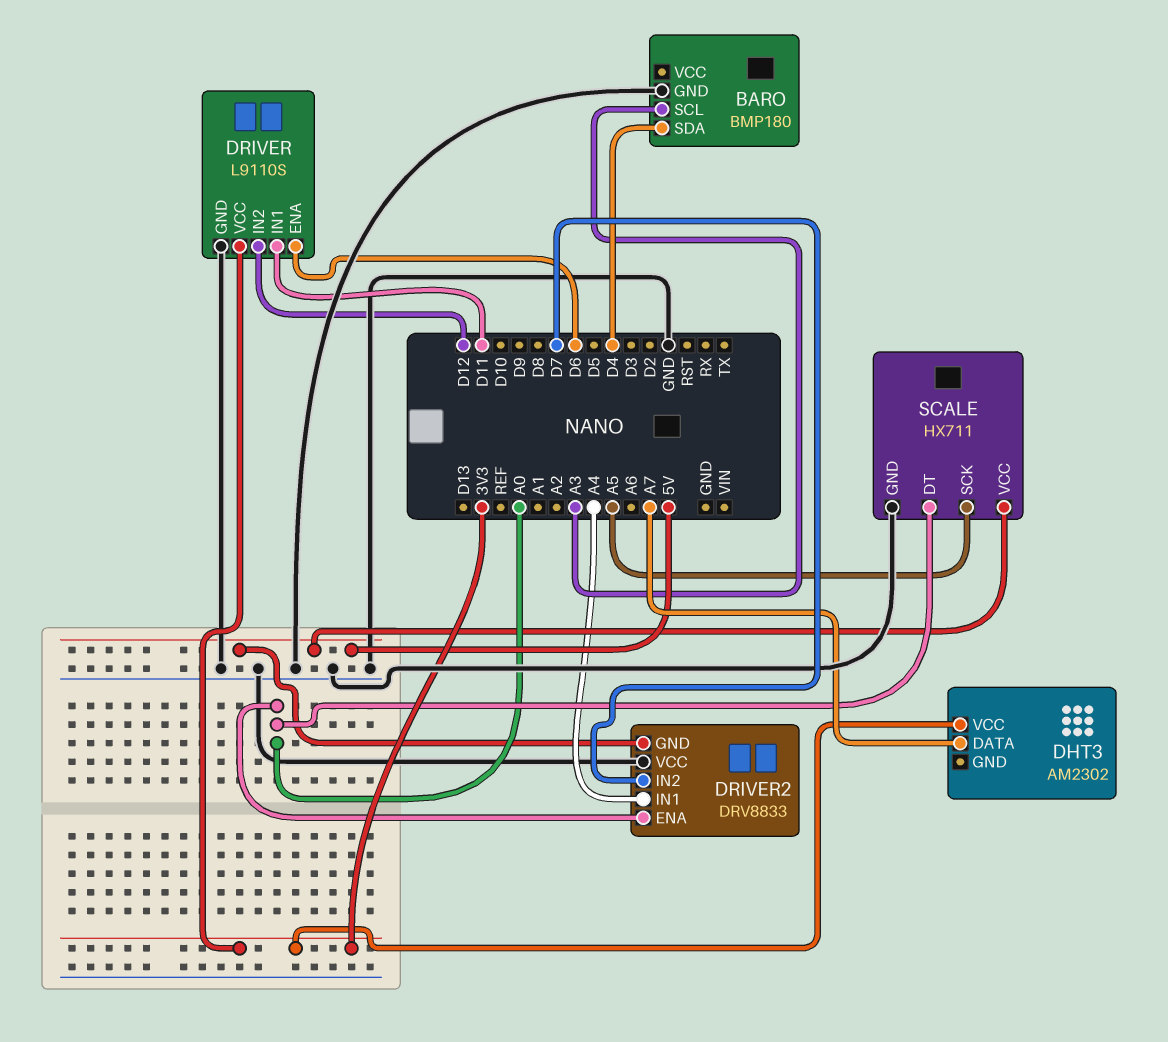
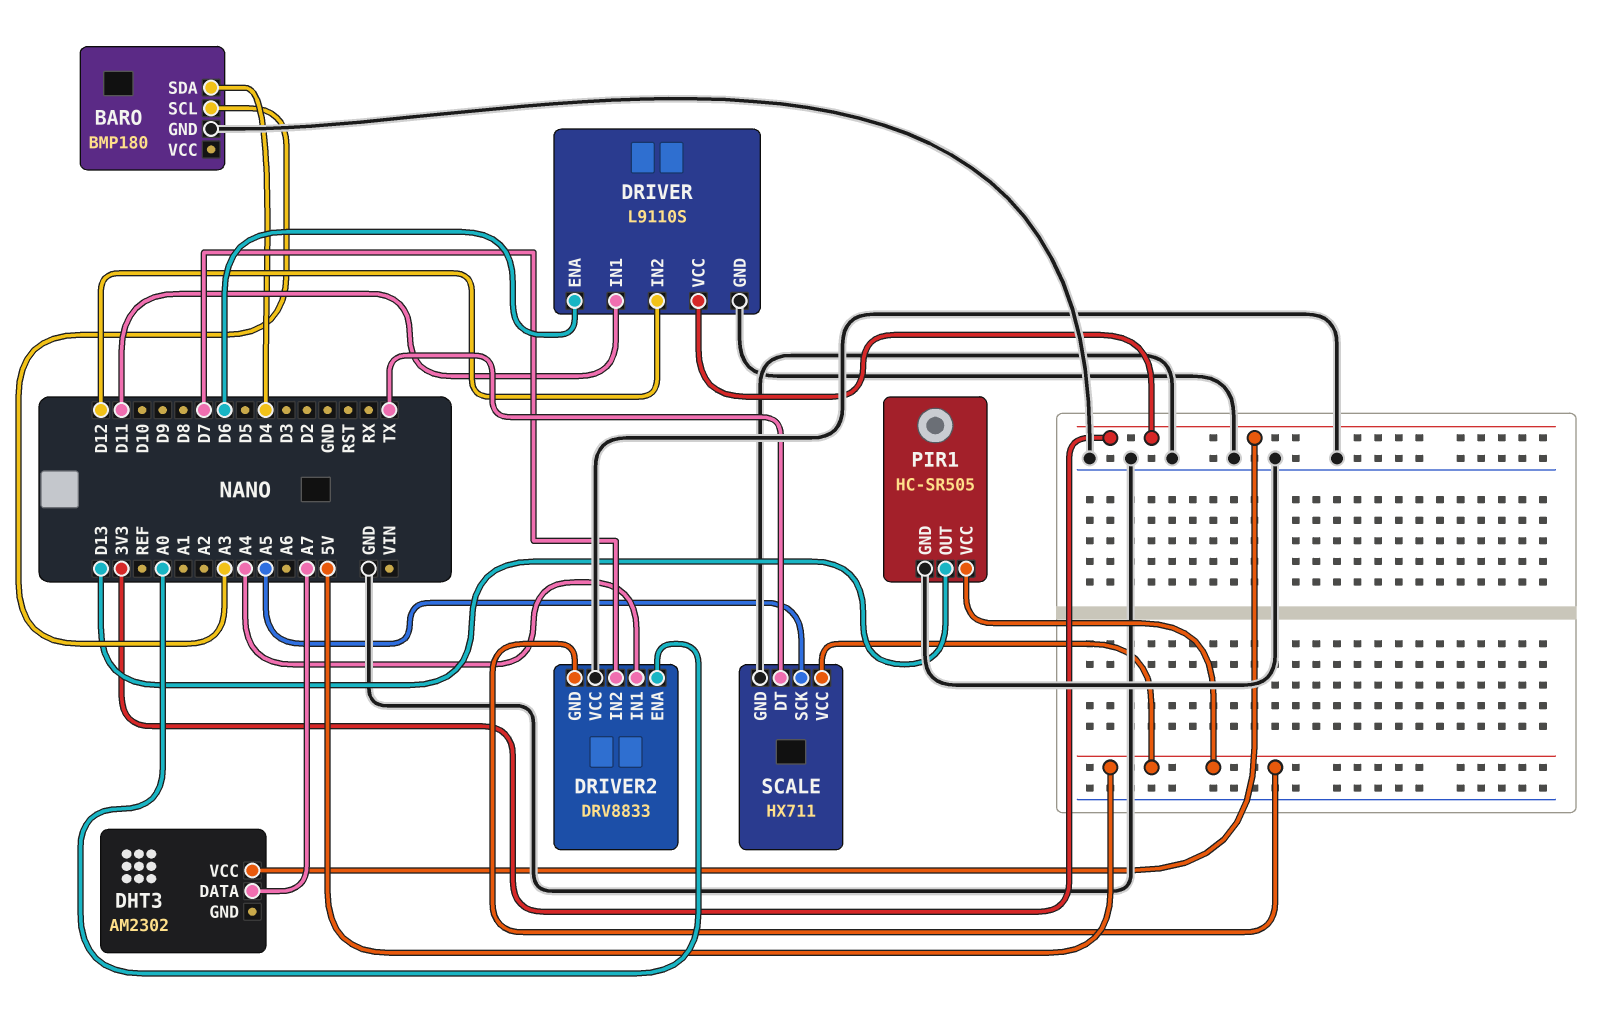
PIR1: none -> HC-SR505
PIR1 pin GND: none -> GND
PIR1 pin OUT: none -> D13
PIR1 pin VCC: none -> 5V
SCALE pin DT: A0 -> TX

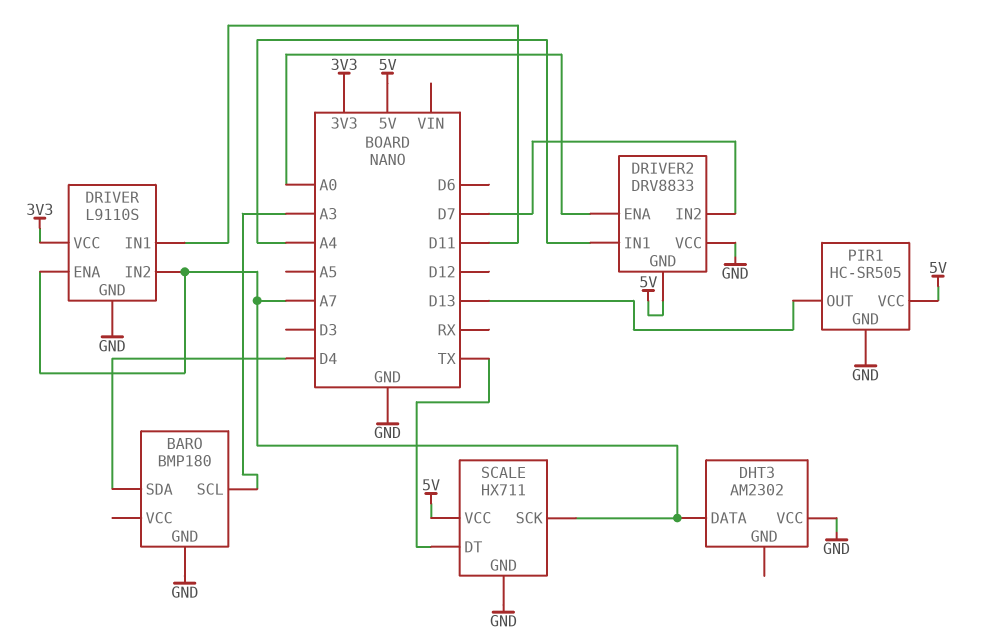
DHT3 pin VCC: 3V3 -> GND
DRIVER pin ENA: D6 -> A7
DRIVER pin IN2: D12 -> A7
SCALE pin SCK: A5 -> A7

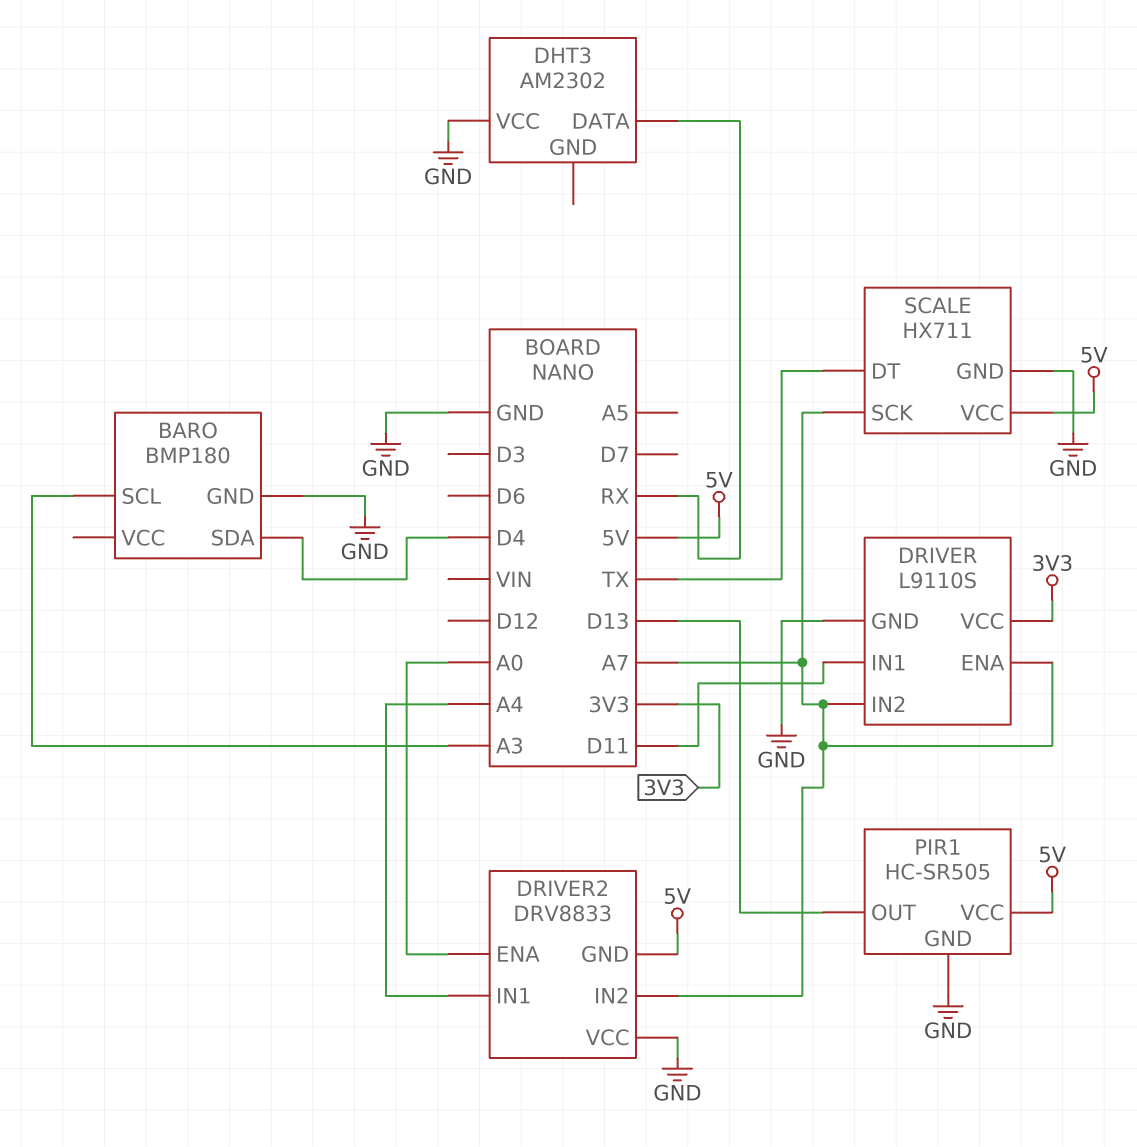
DHT3 pin DATA: A7 -> RX
DRIVER2 pin IN2: D7 -> A7

